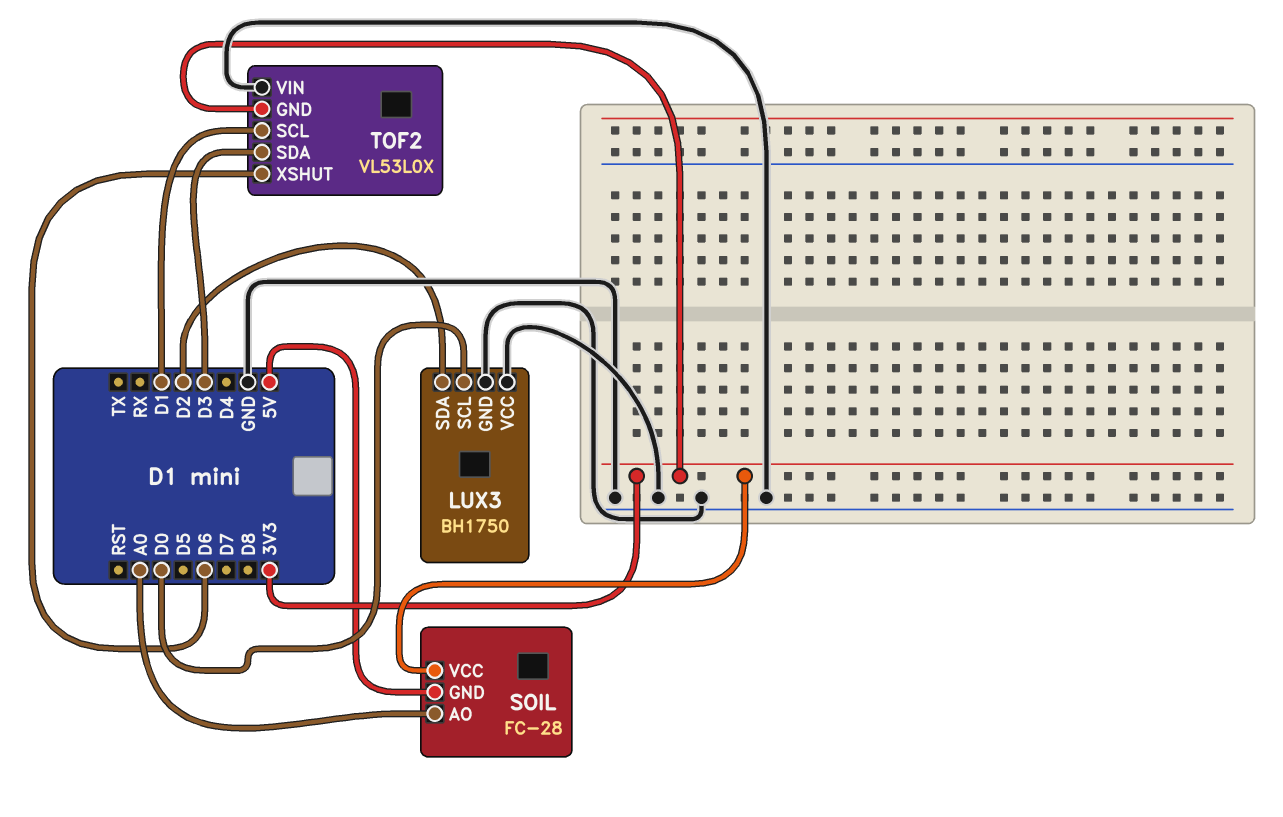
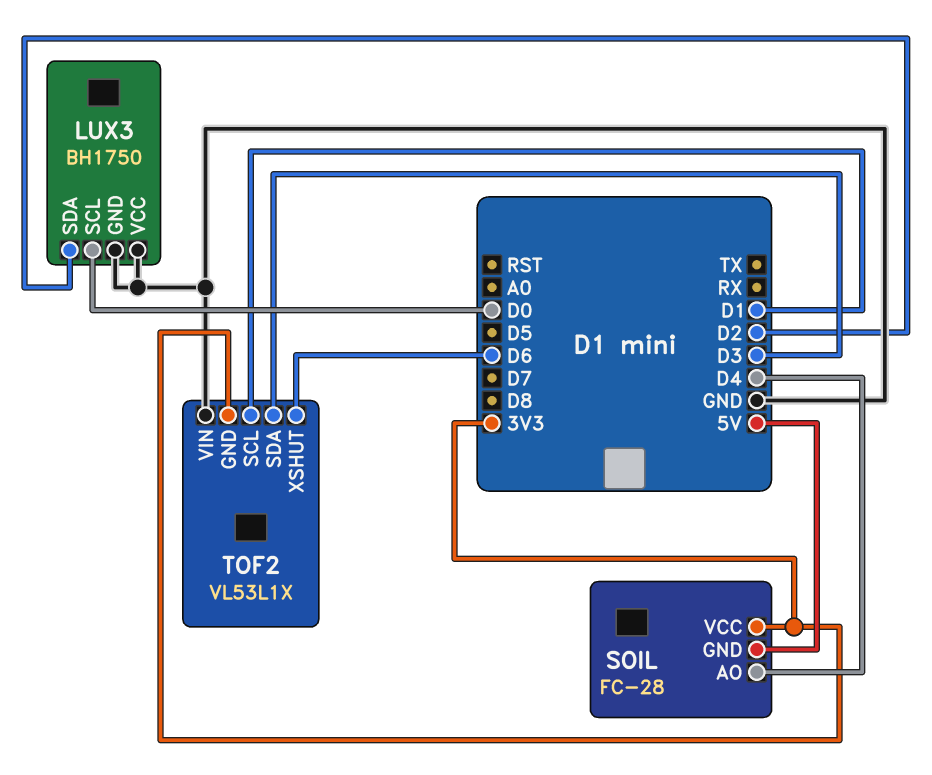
SOIL pin AO: A0 -> D4
TOF2: VL53L0X -> VL53L1X

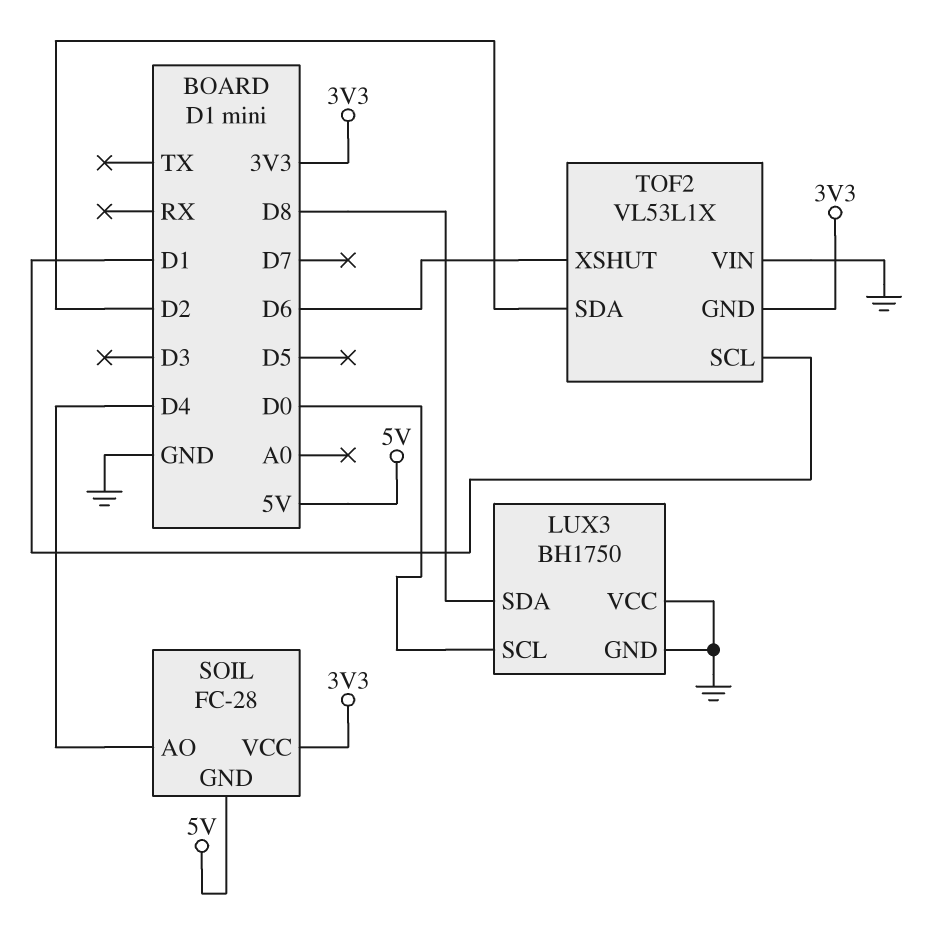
LUX3 pin SDA: D2 -> D8
TOF2 pin SDA: D3 -> D2

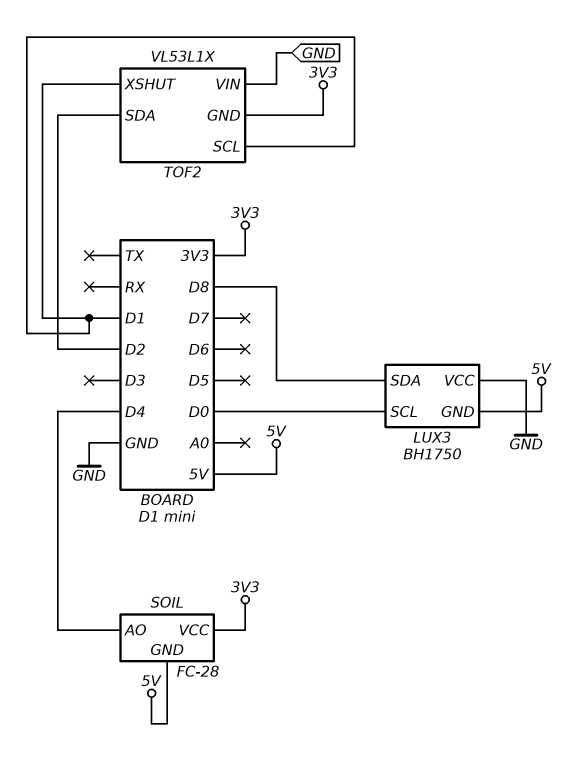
LUX3 pin GND: GND -> 5V
TOF2 pin XSHUT: D6 -> D1

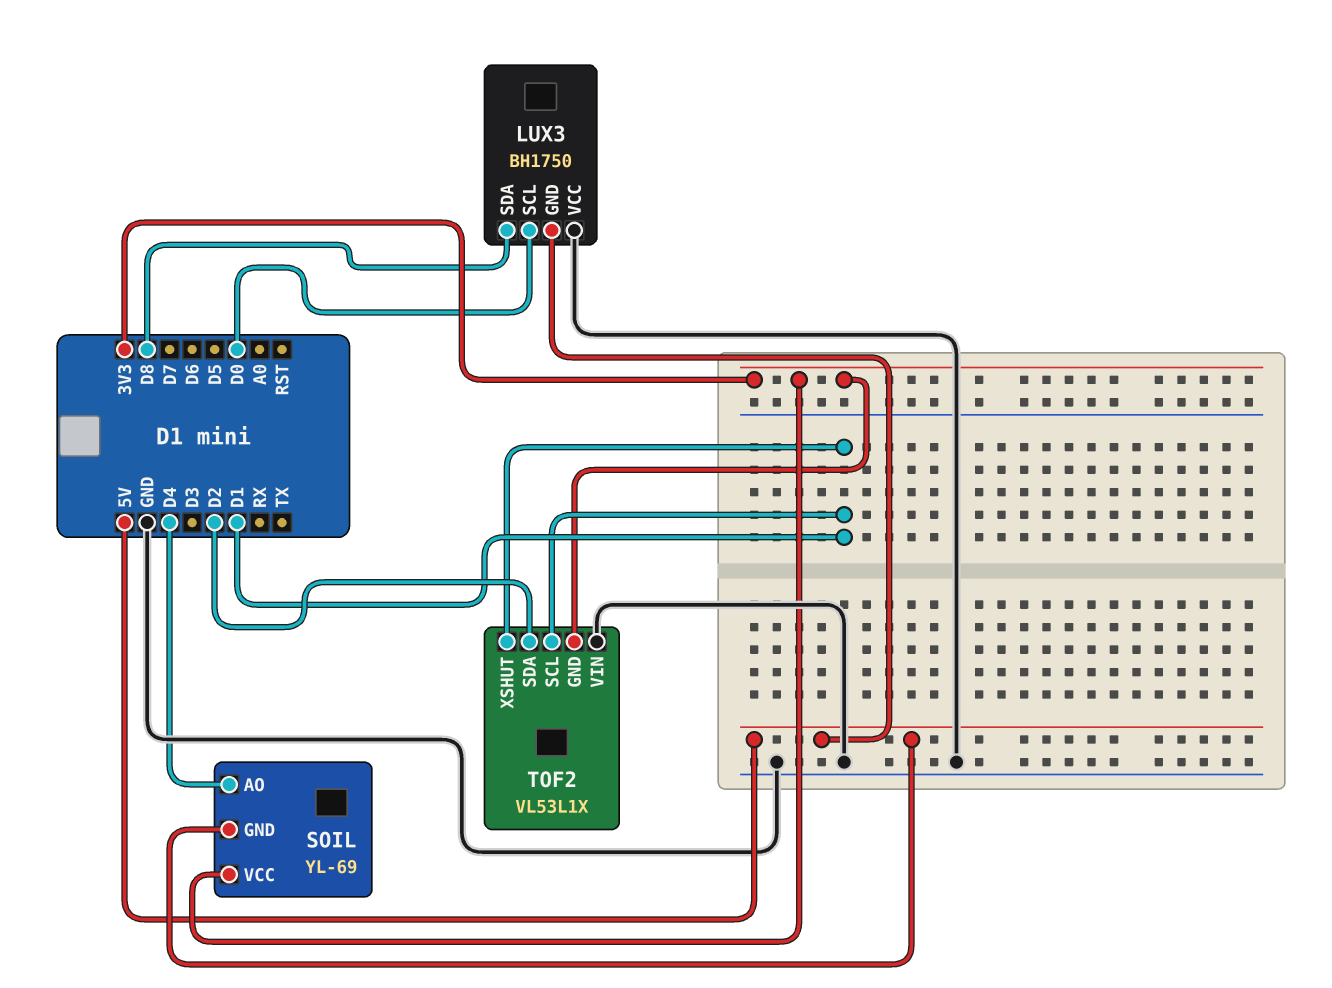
SOIL: FC-28 -> YL-69

